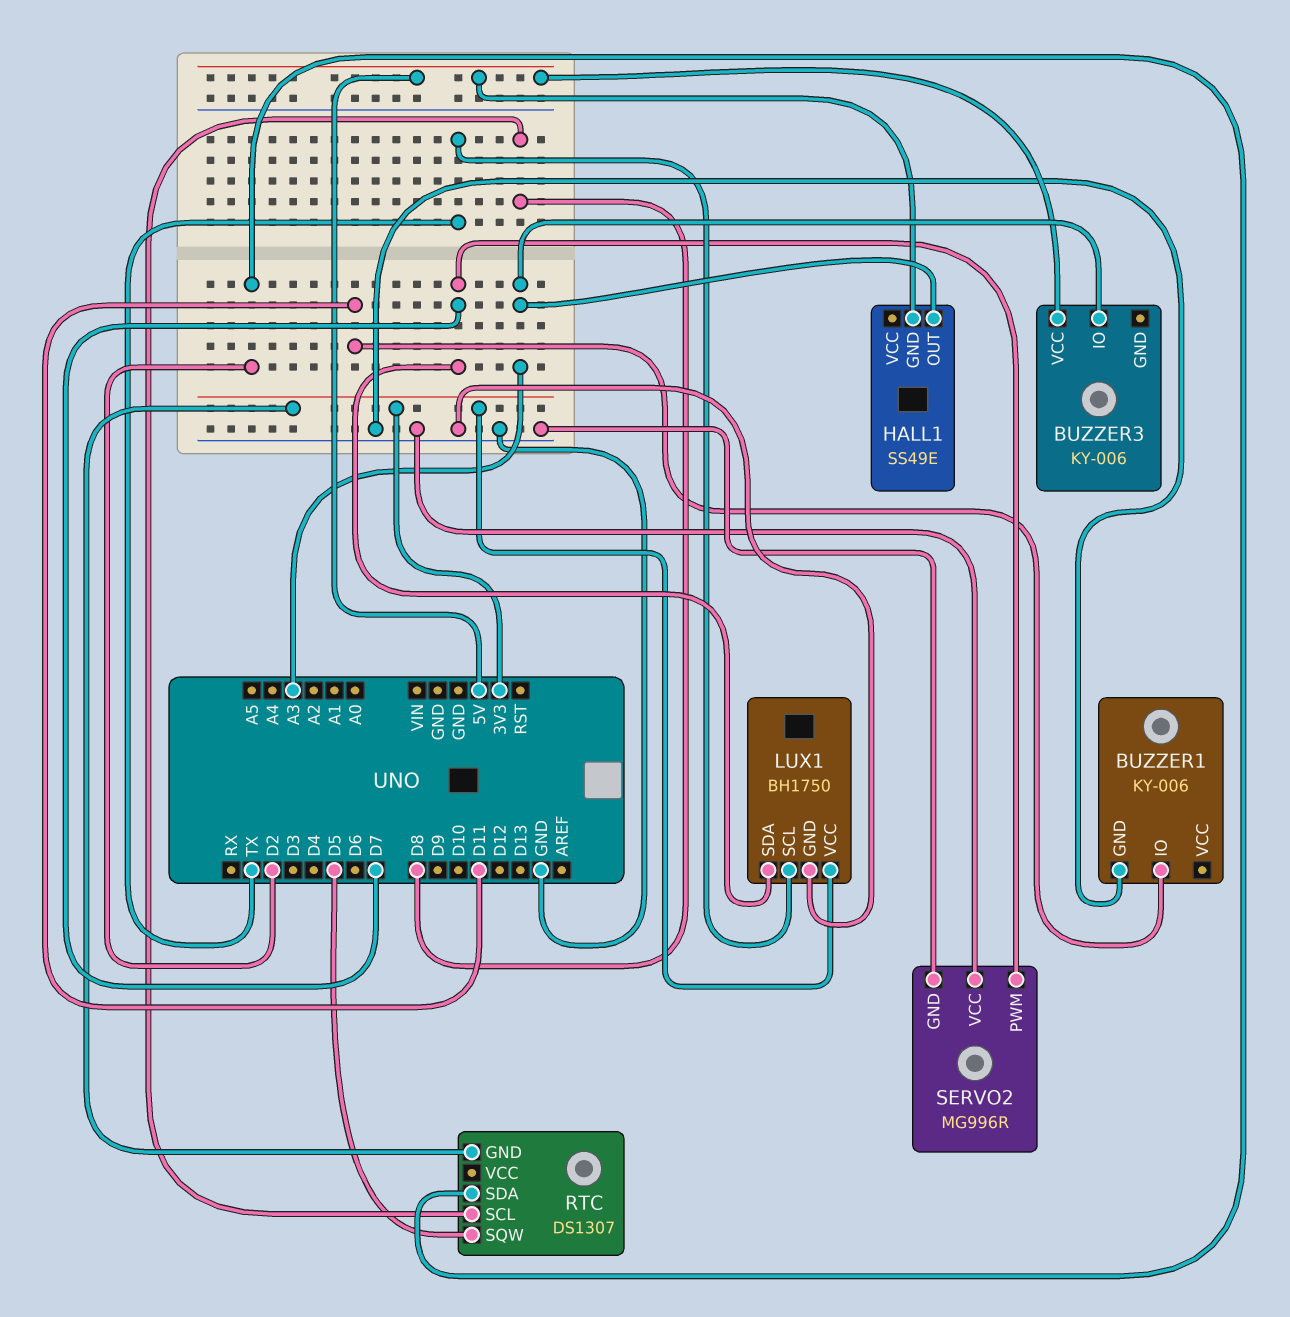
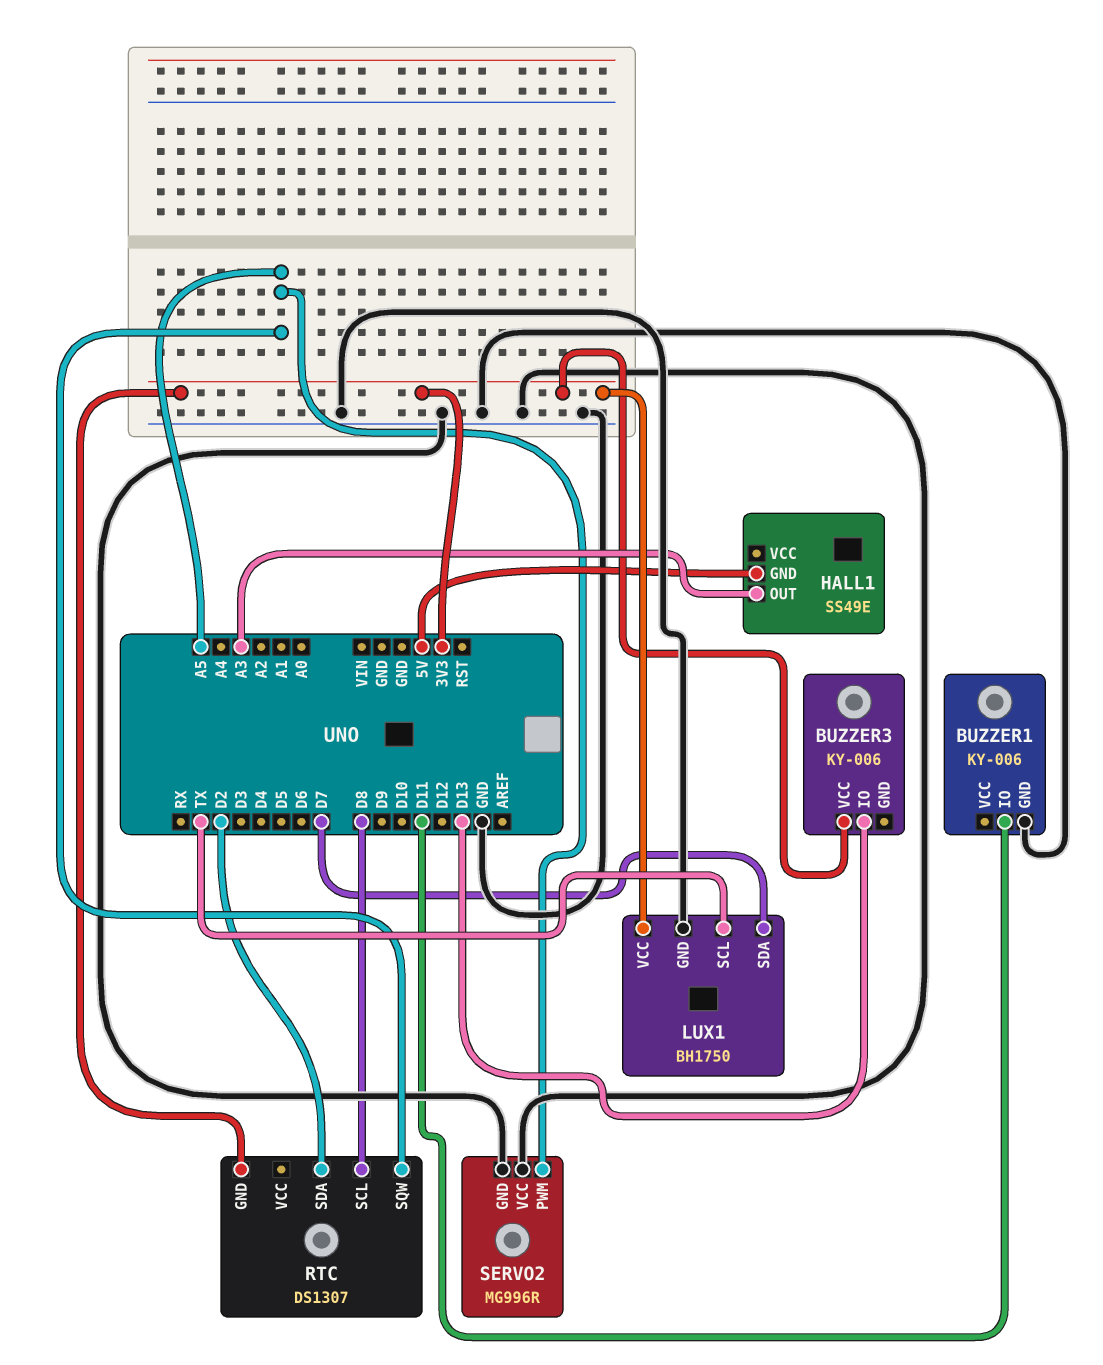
BUZZER3 pin IO: A3 -> D13
BUZZER3 pin VCC: 5V -> 3V3
RTC pin SQW: D5 -> A5
SERVO2 pin PWM: D7 -> A5

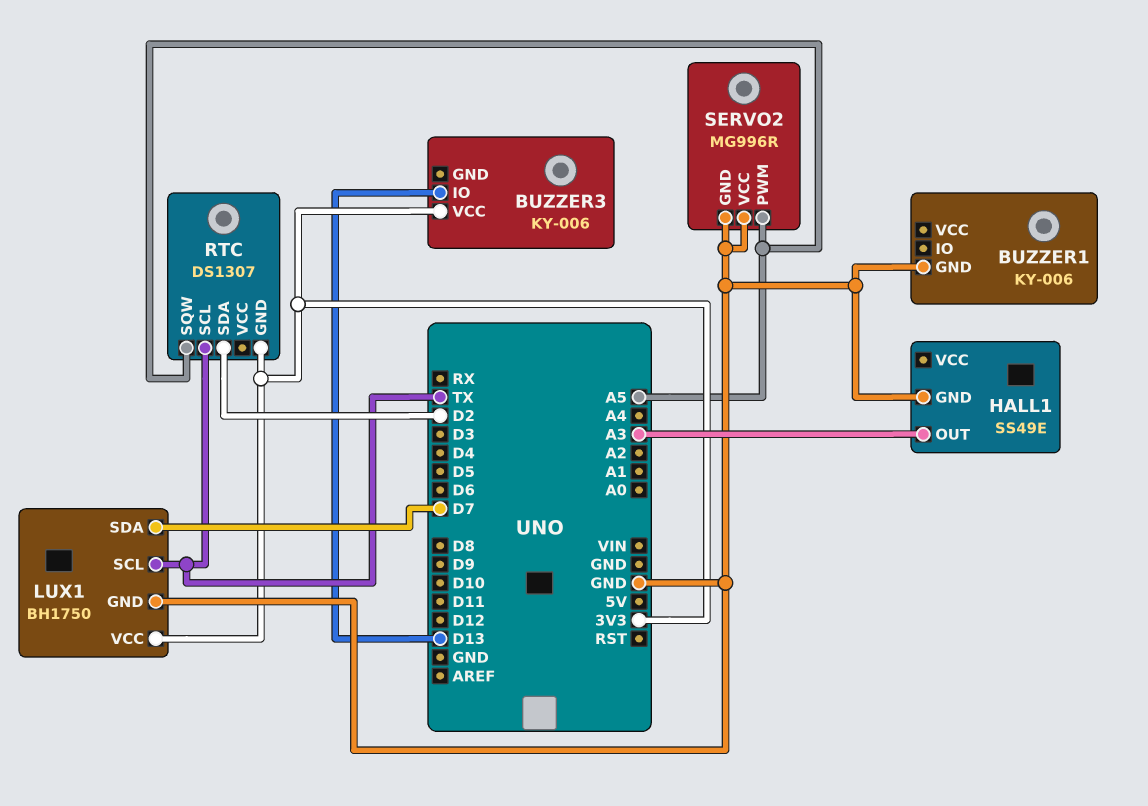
BUZZER1 pin IO: D11 -> none
HALL1 pin GND: 5V -> GND
RTC pin SCL: D8 -> TX

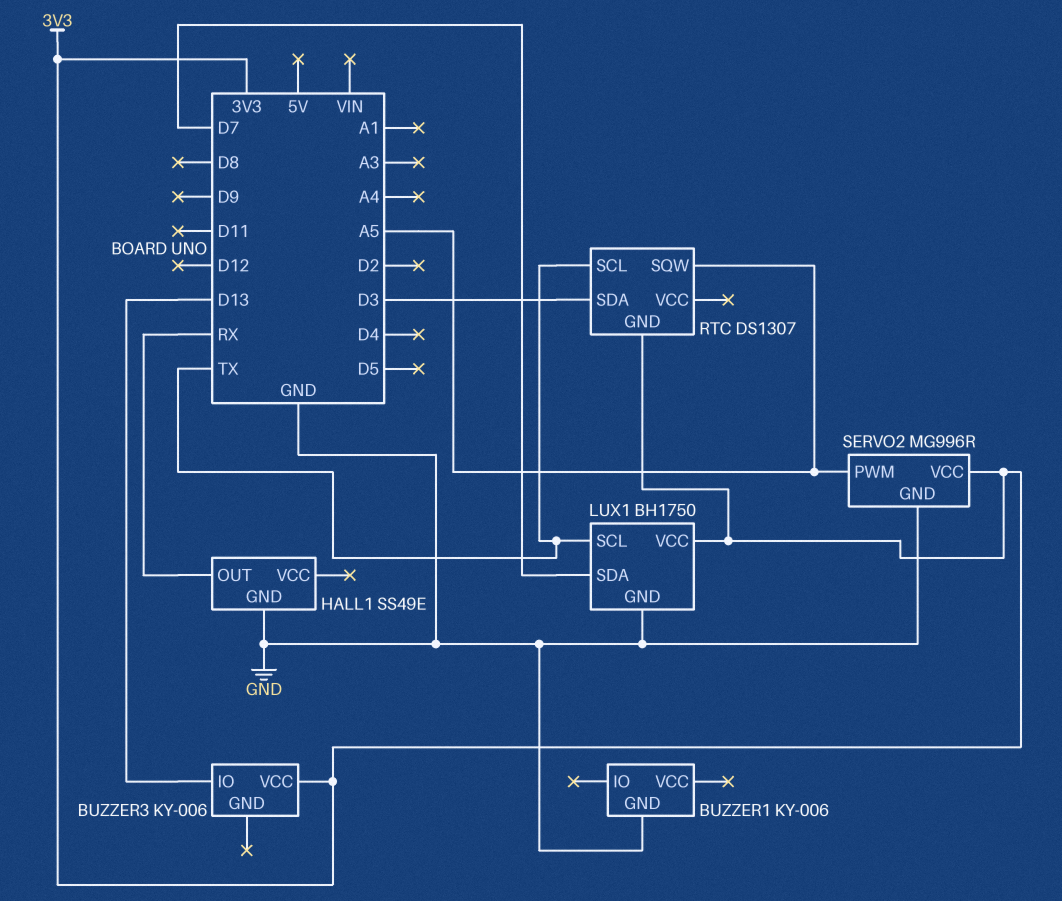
HALL1 pin OUT: A3 -> RX
RTC pin SDA: D2 -> D3
SERVO2 pin VCC: GND -> 3V3

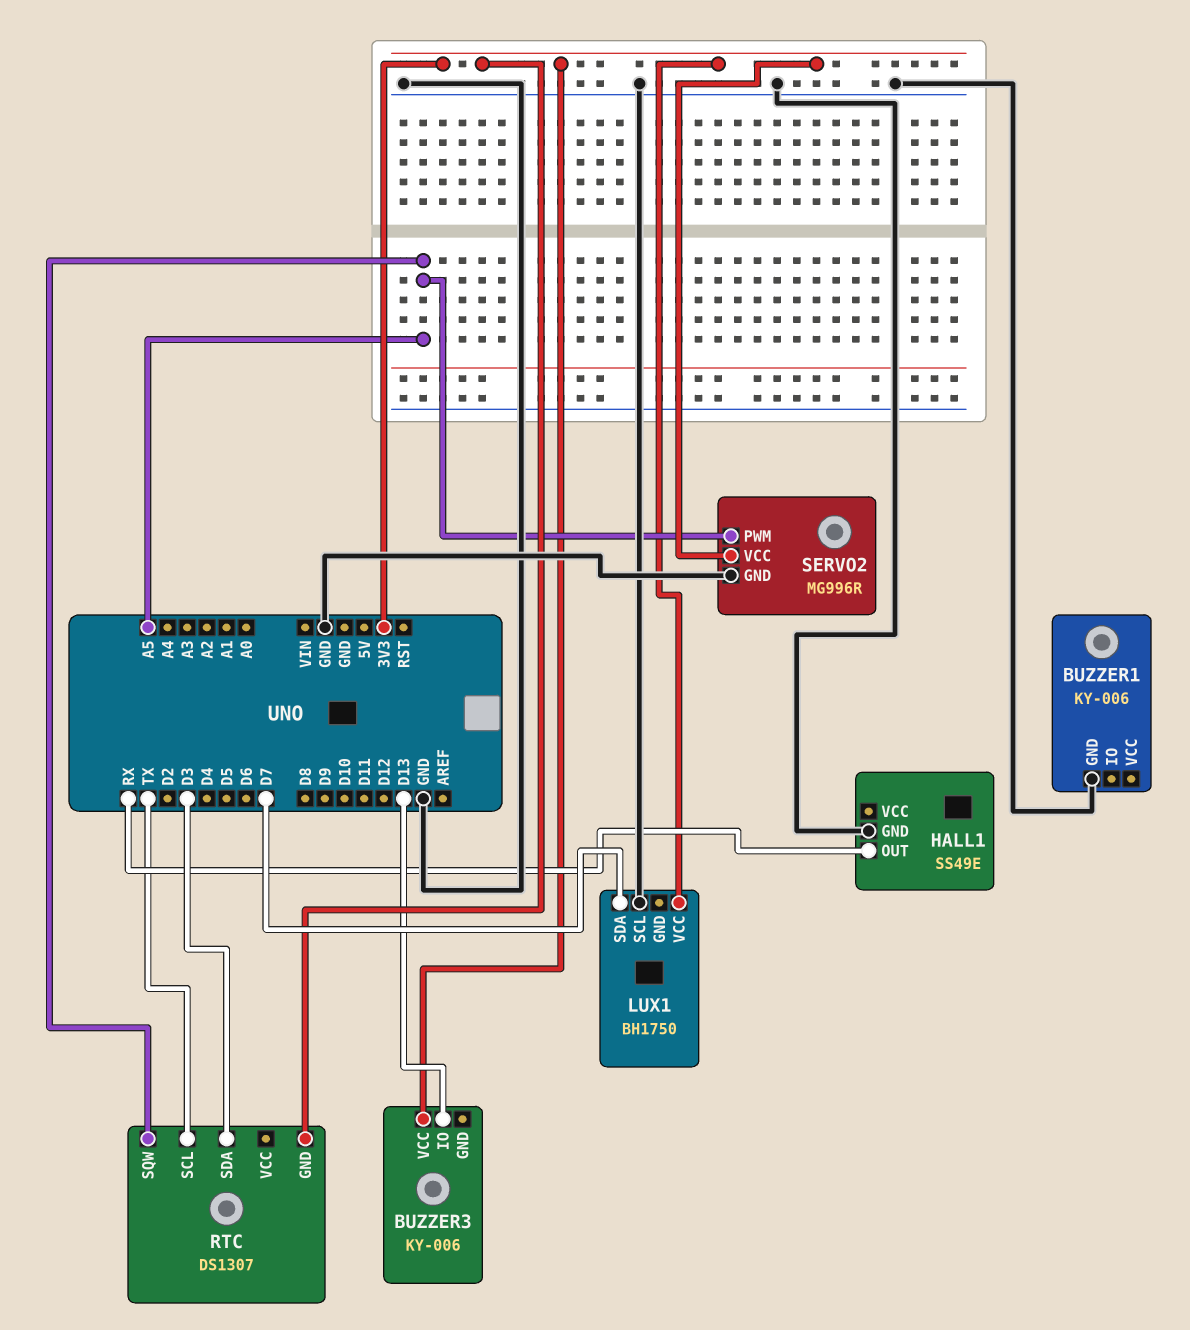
LUX1 pin GND: GND -> none
LUX1 pin SCL: TX -> GND

